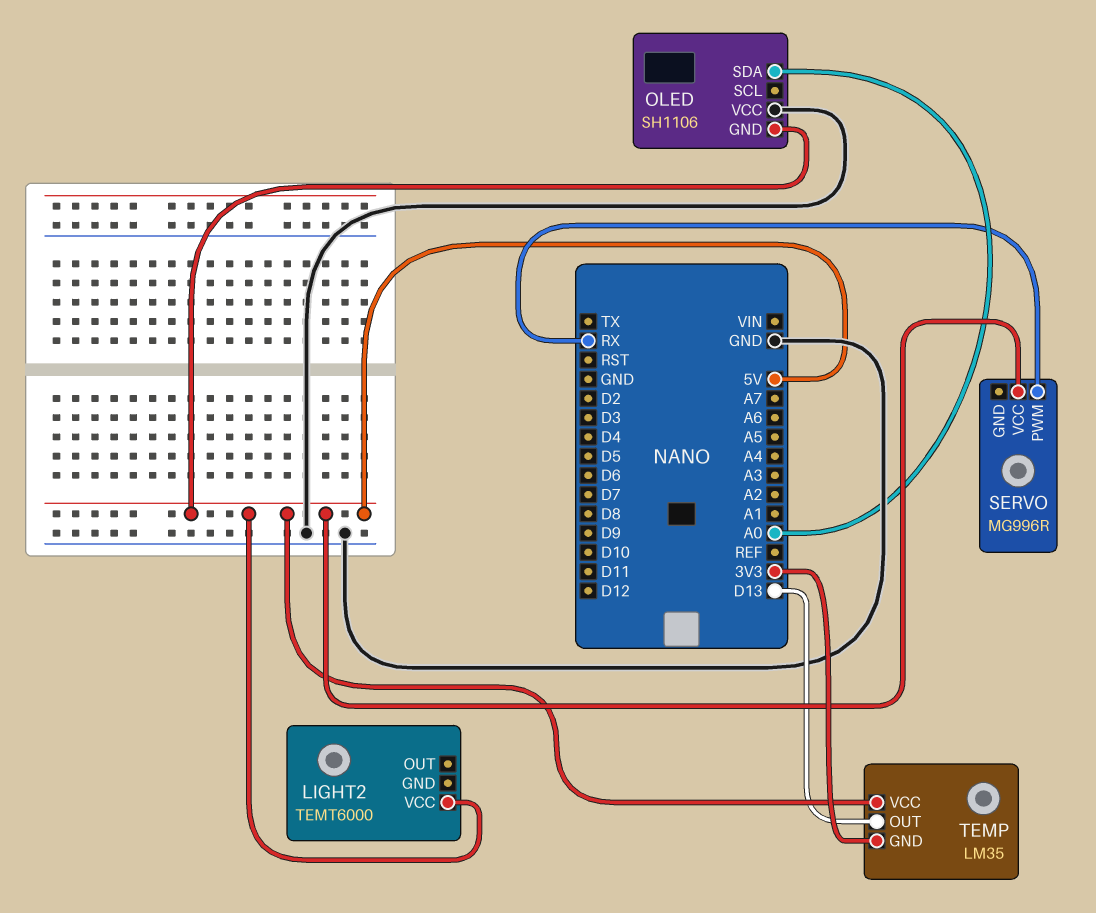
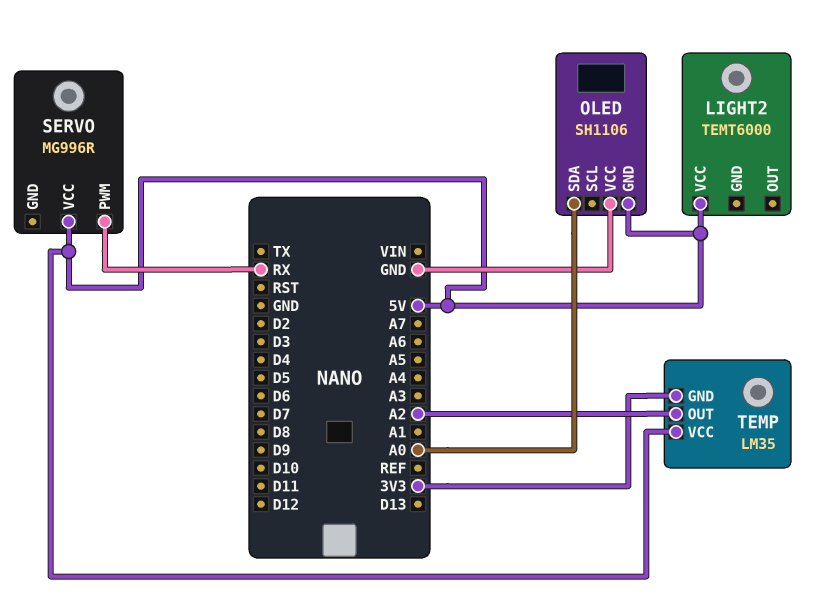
TEMP pin OUT: D13 -> A2

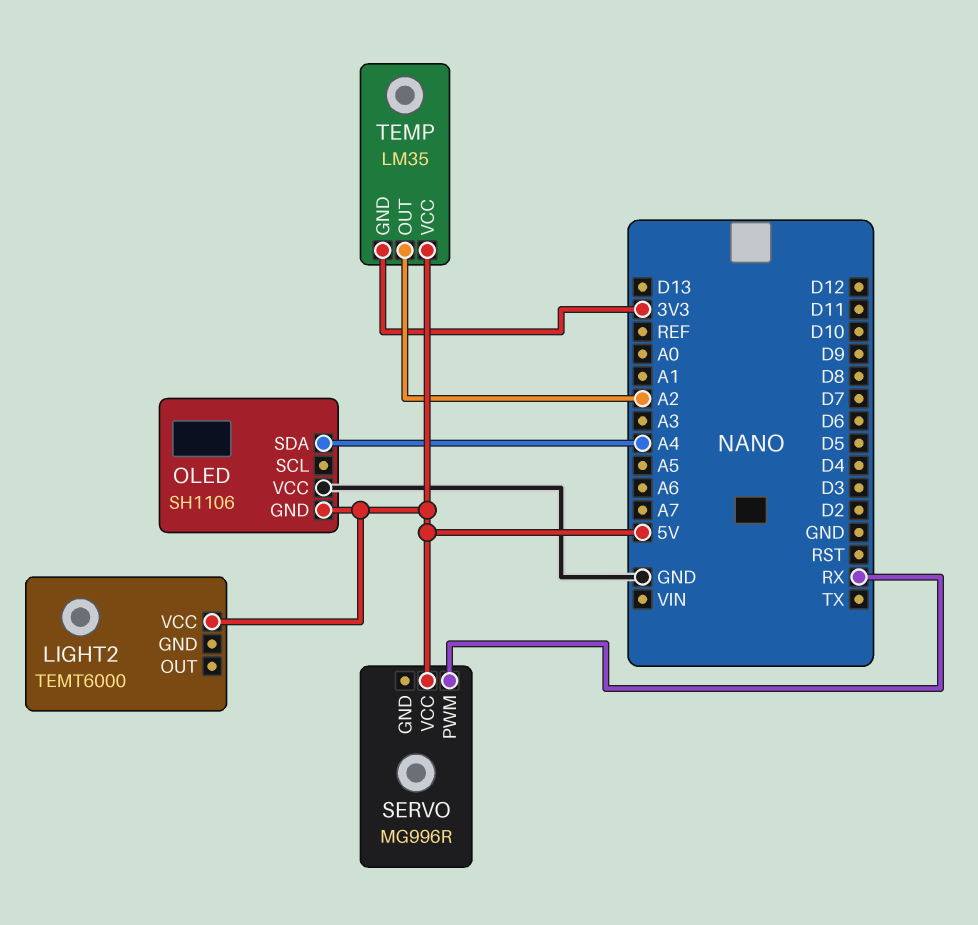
OLED pin SDA: A0 -> A4

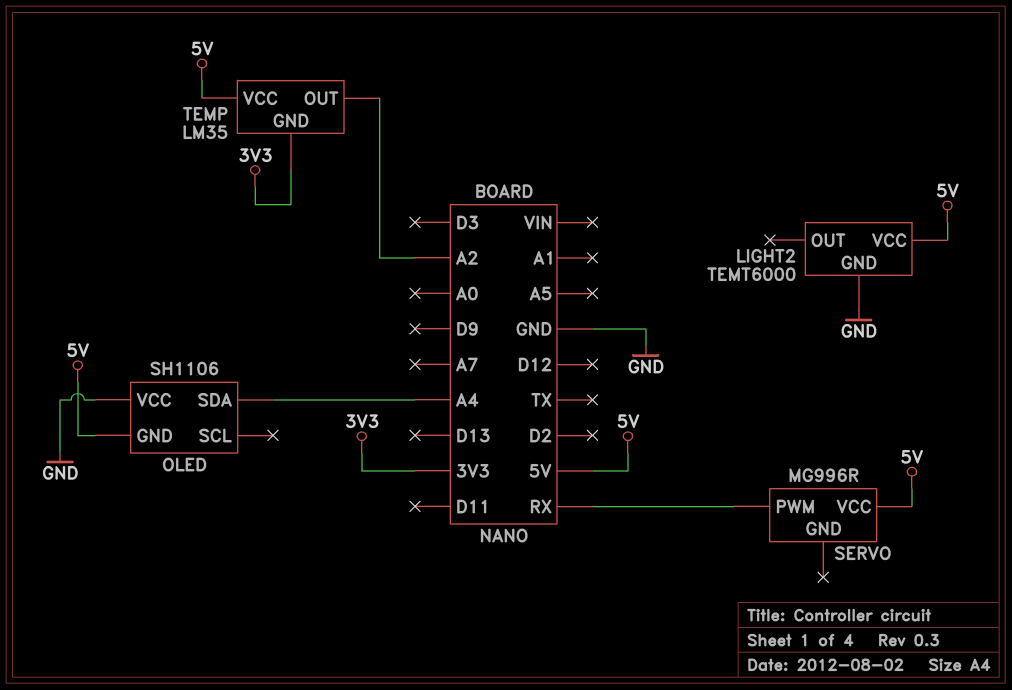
LIGHT2 pin GND: none -> GND

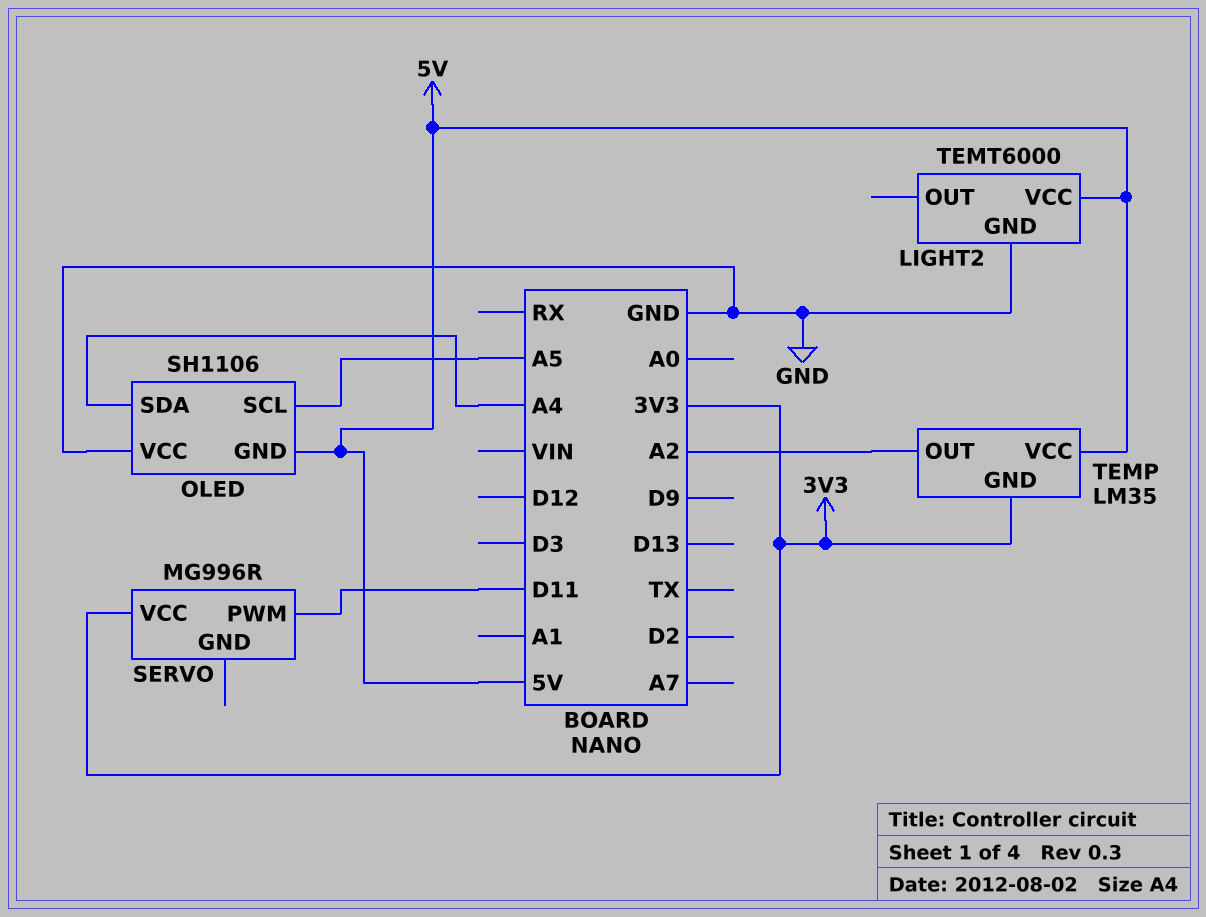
OLED pin SCL: none -> A5
SERVO pin PWM: RX -> D11
SERVO pin VCC: 5V -> 3V3

